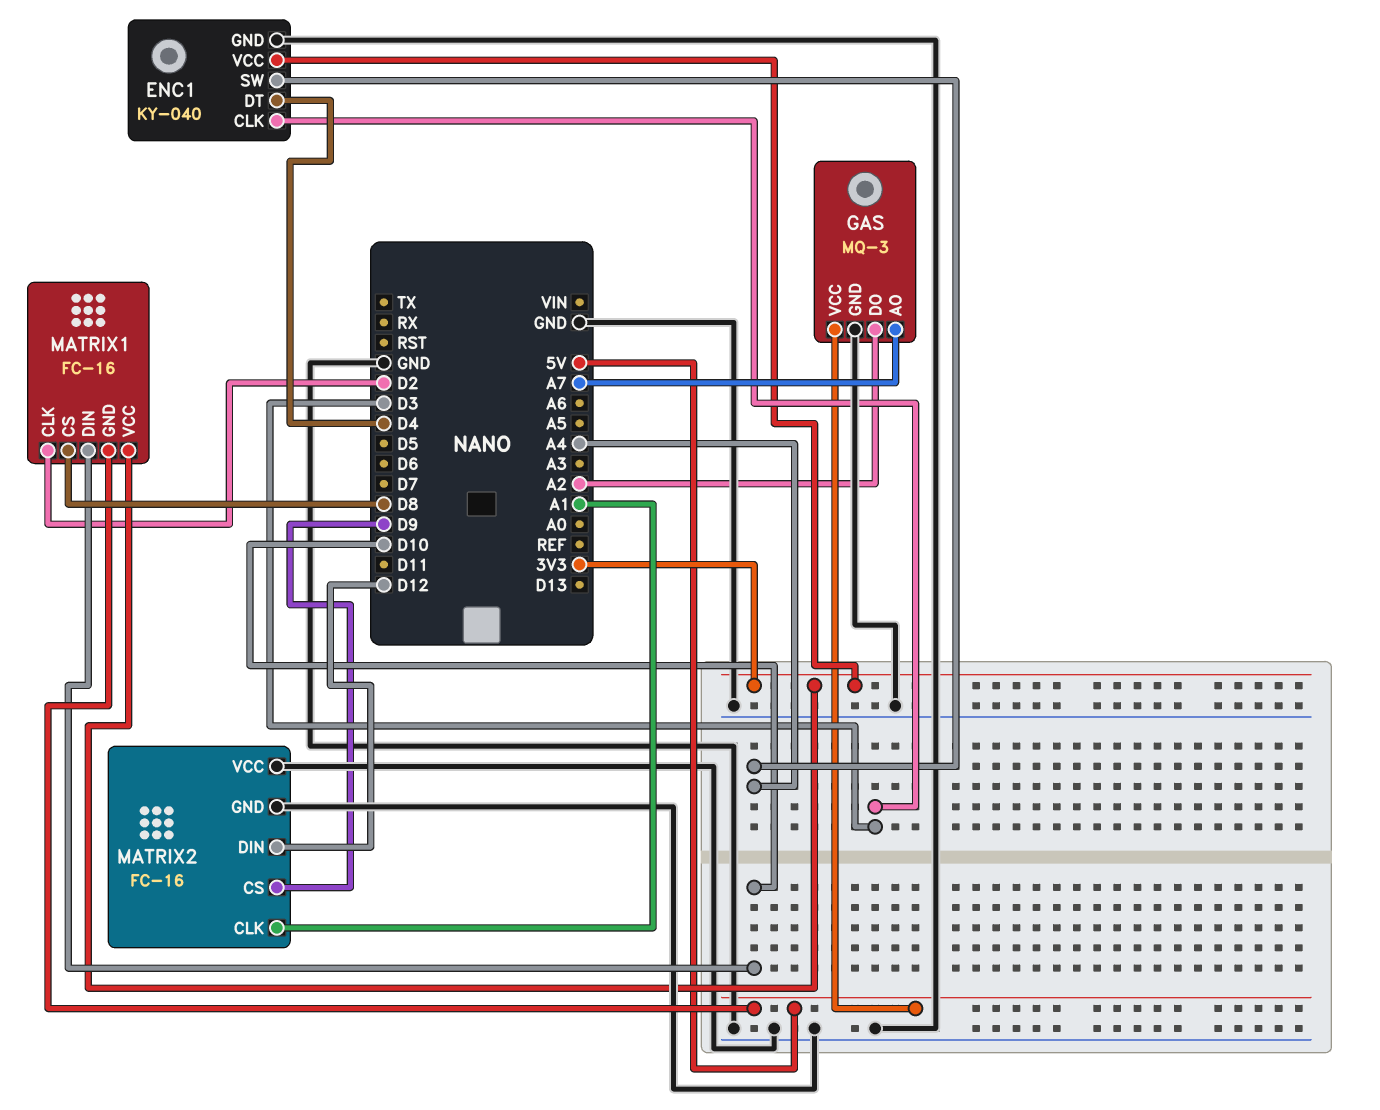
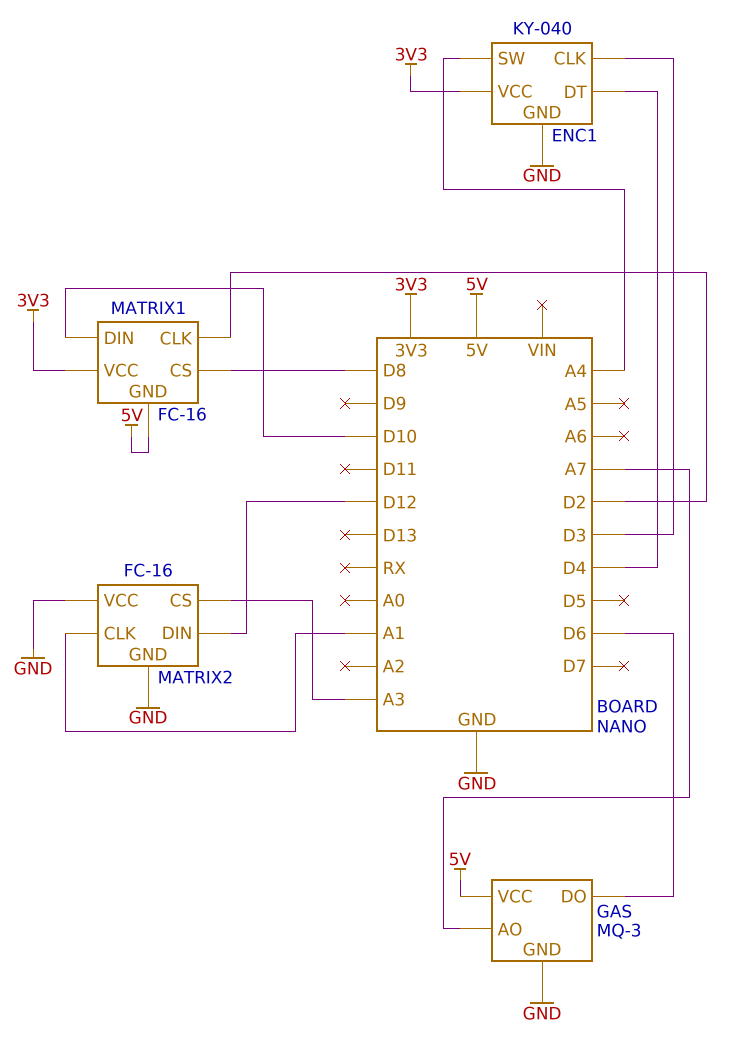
GAS pin DO: A2 -> D6
MATRIX2 pin CS: D9 -> A3

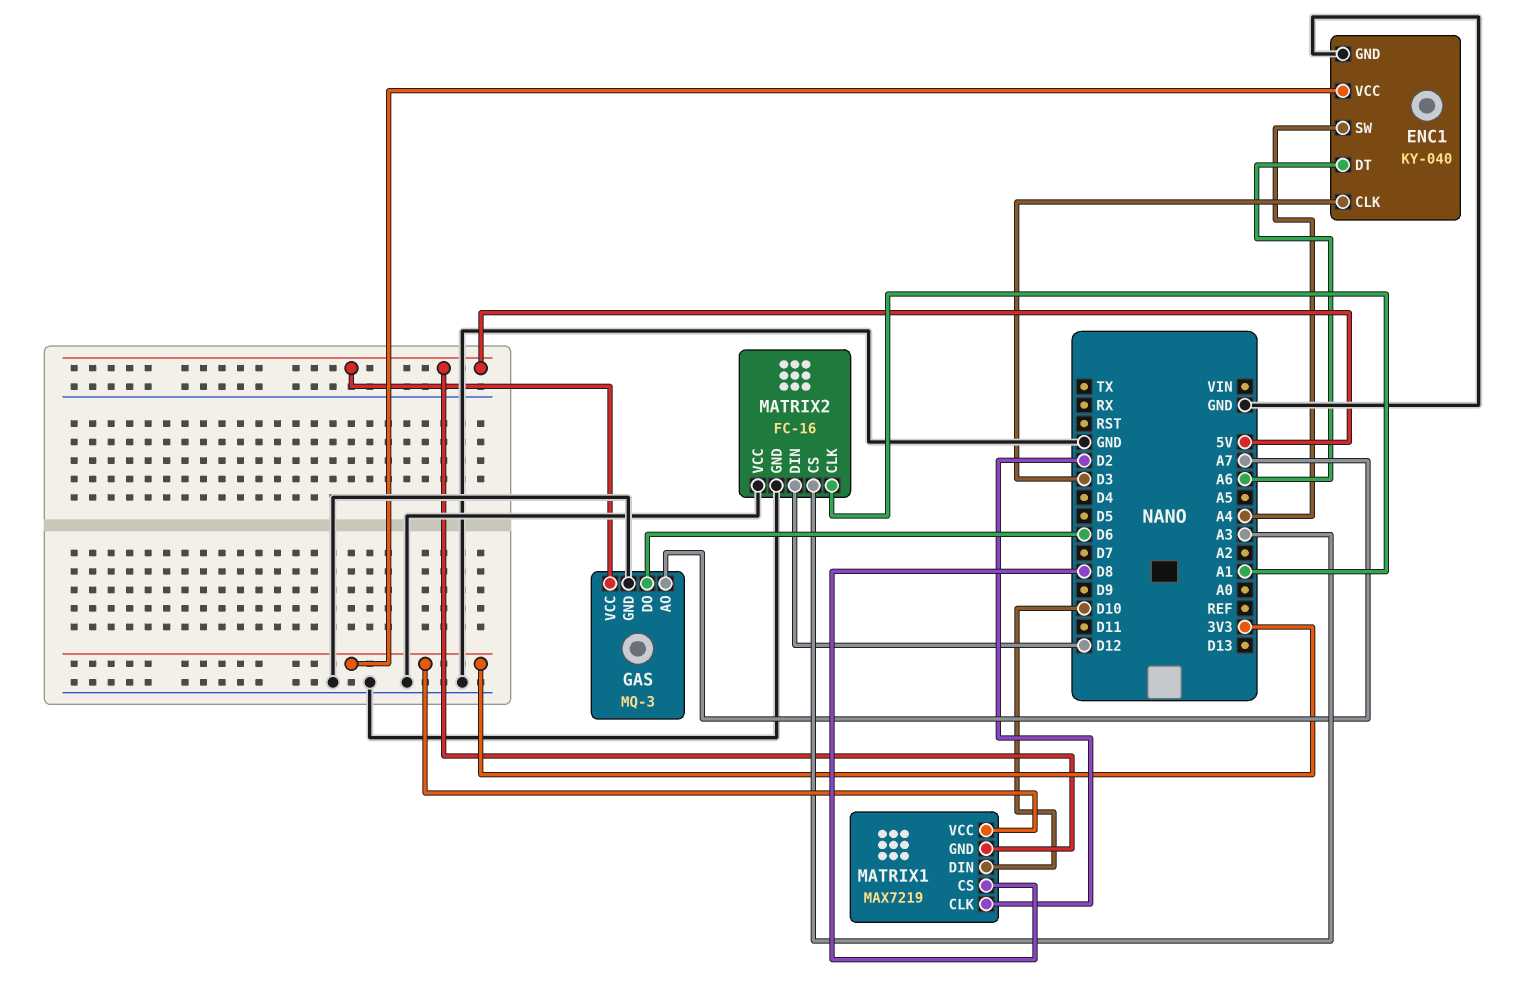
ENC1 pin DT: D4 -> A6
MATRIX1: FC-16 -> MAX7219

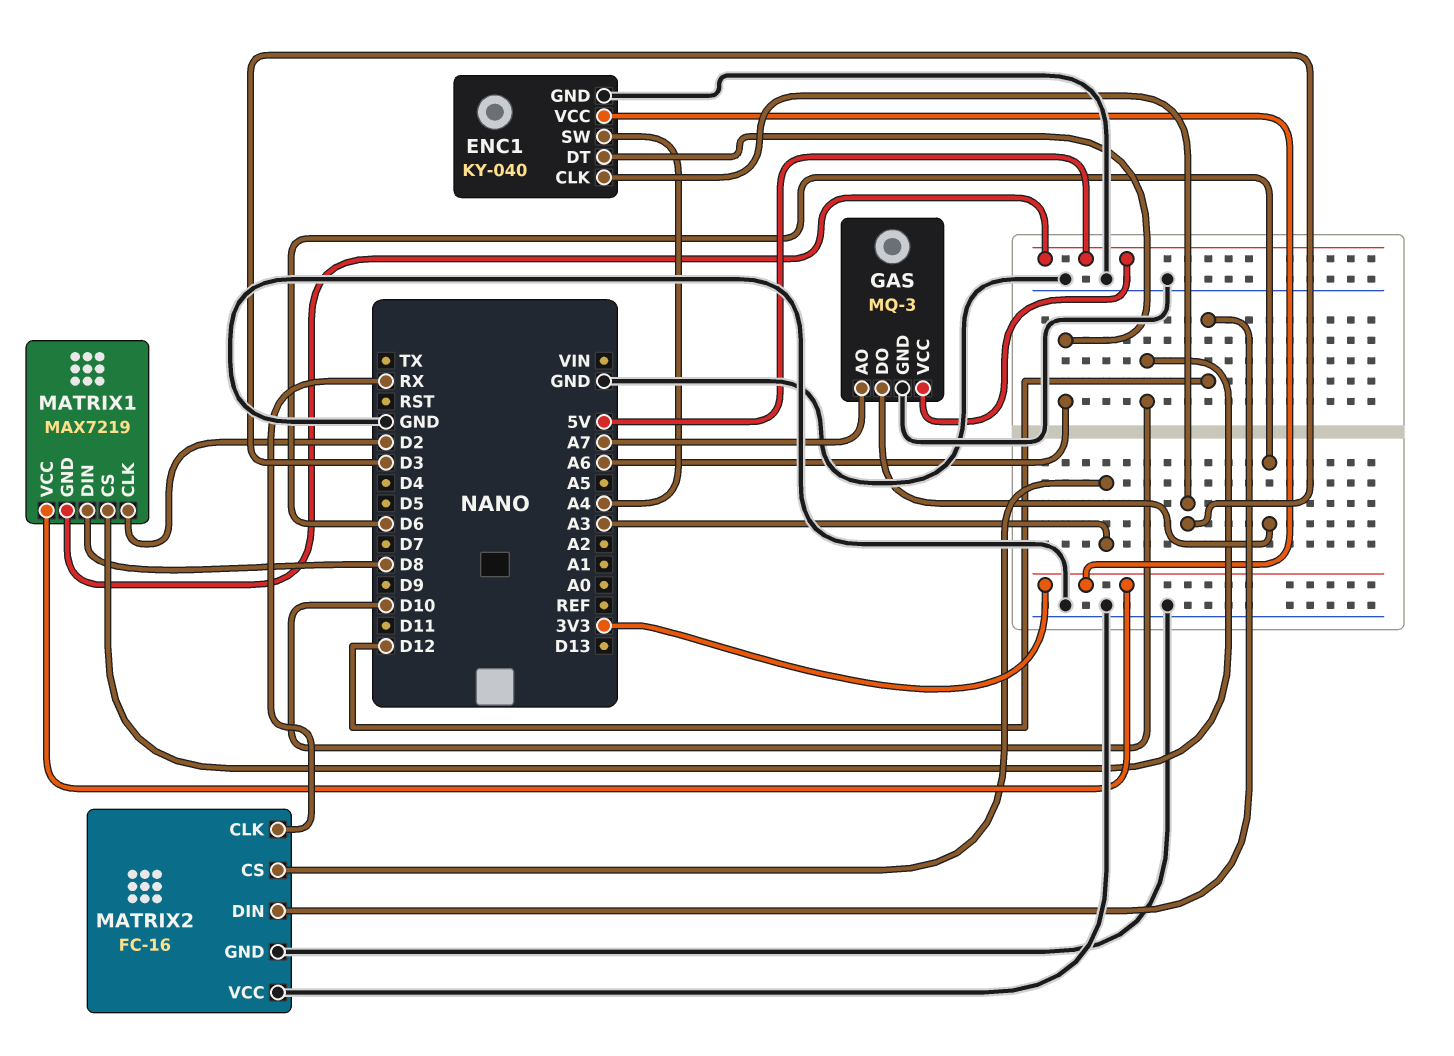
MATRIX1 pin CS: D8 -> D10
MATRIX1 pin DIN: D10 -> D8
MATRIX2 pin CLK: A1 -> RX

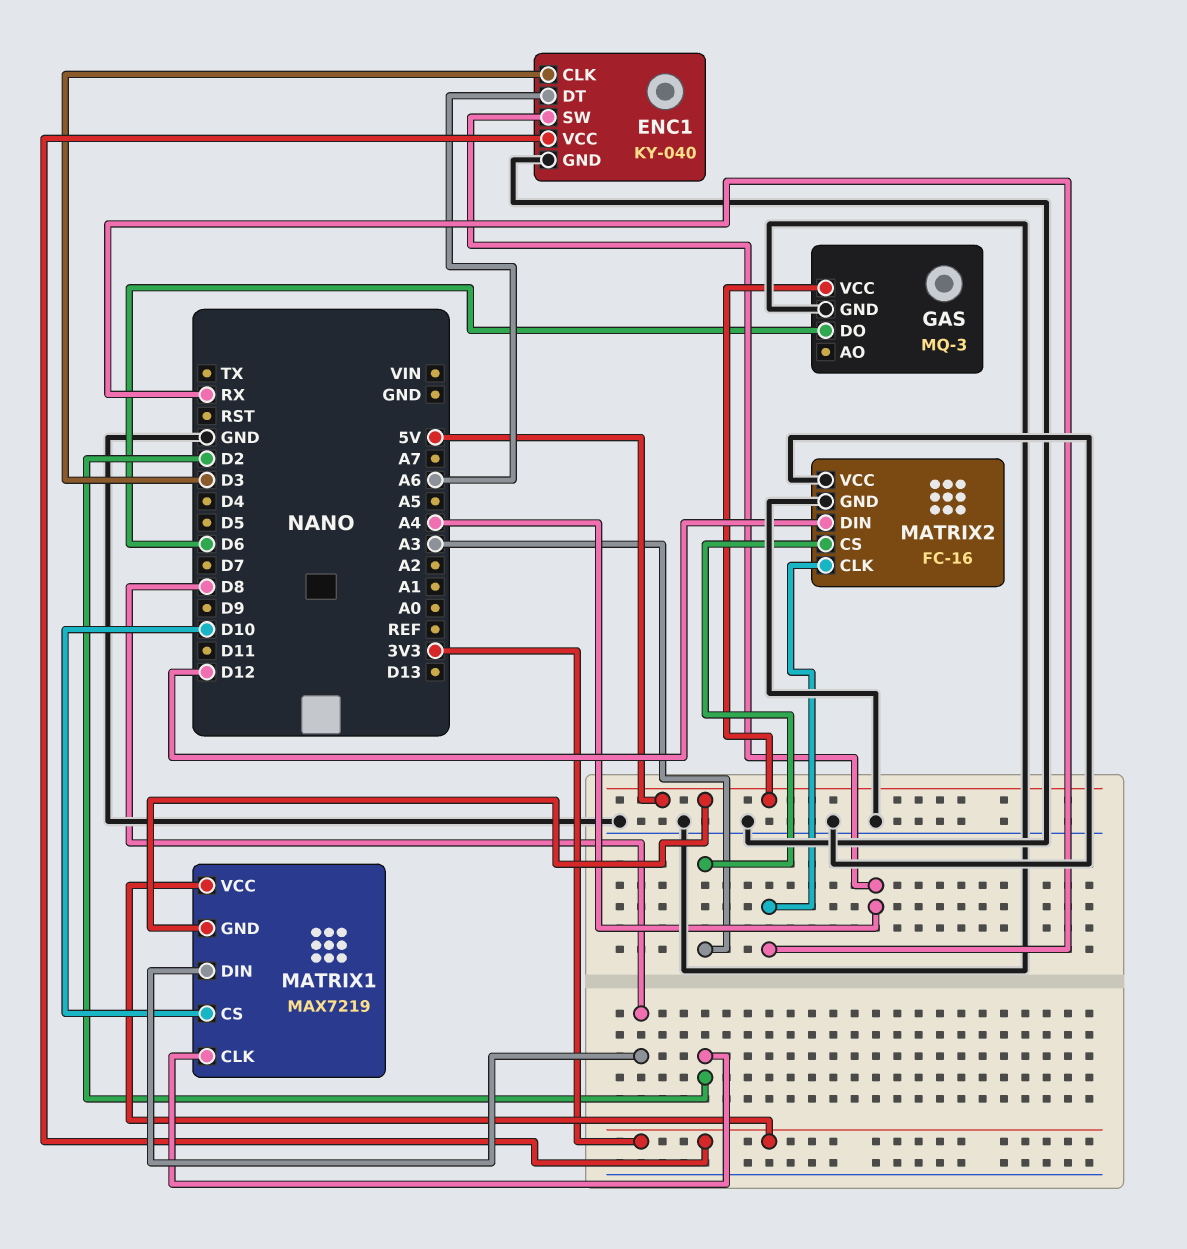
GAS pin AO: A7 -> none

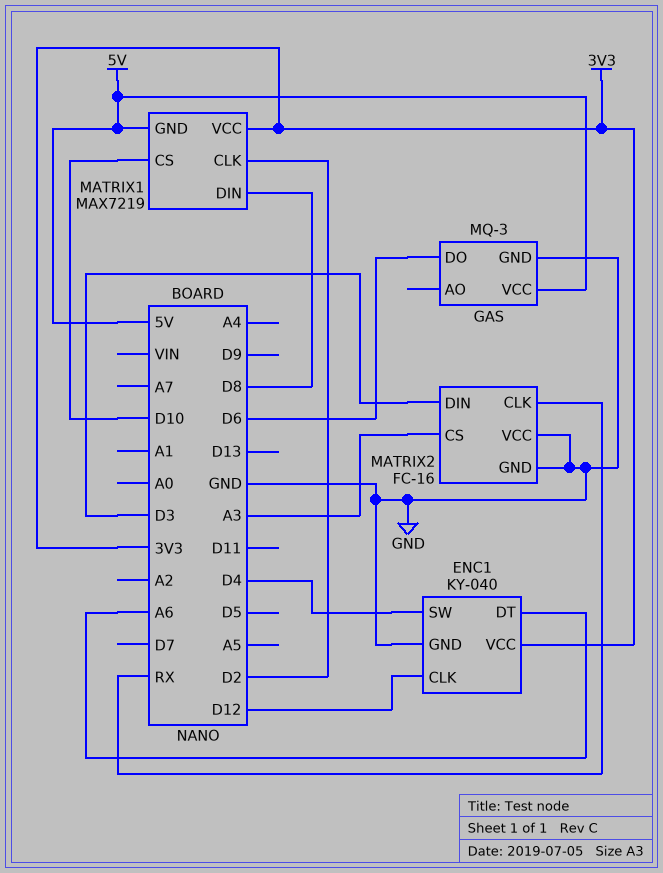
ENC1 pin CLK: D3 -> D12
ENC1 pin SW: A4 -> D4
MATRIX2 pin DIN: D12 -> D3

